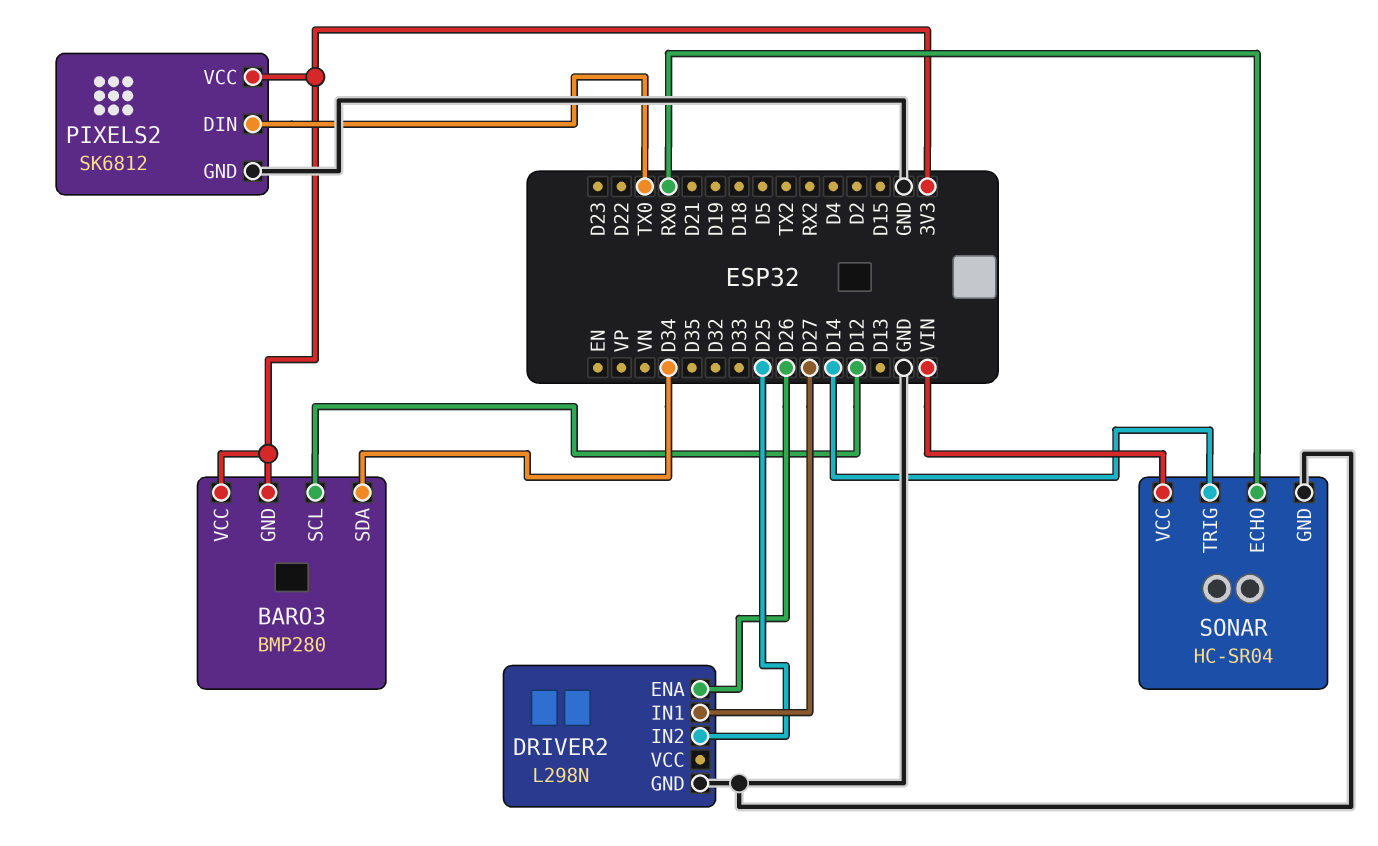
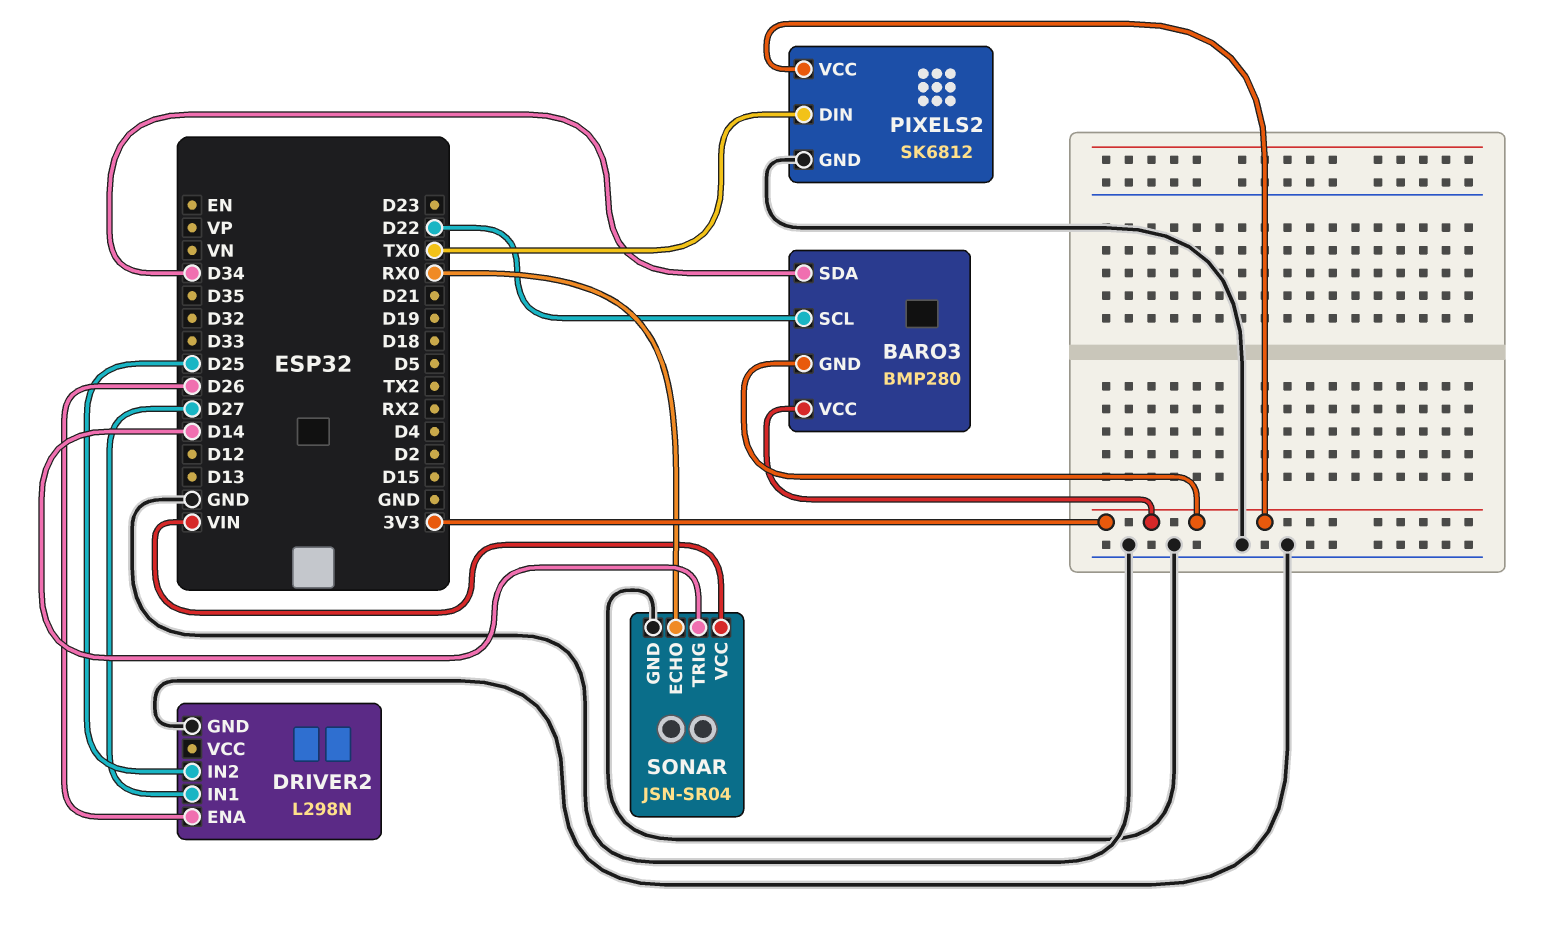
BARO3 pin SCL: D12 -> D22
SONAR: HC-SR04 -> JSN-SR04

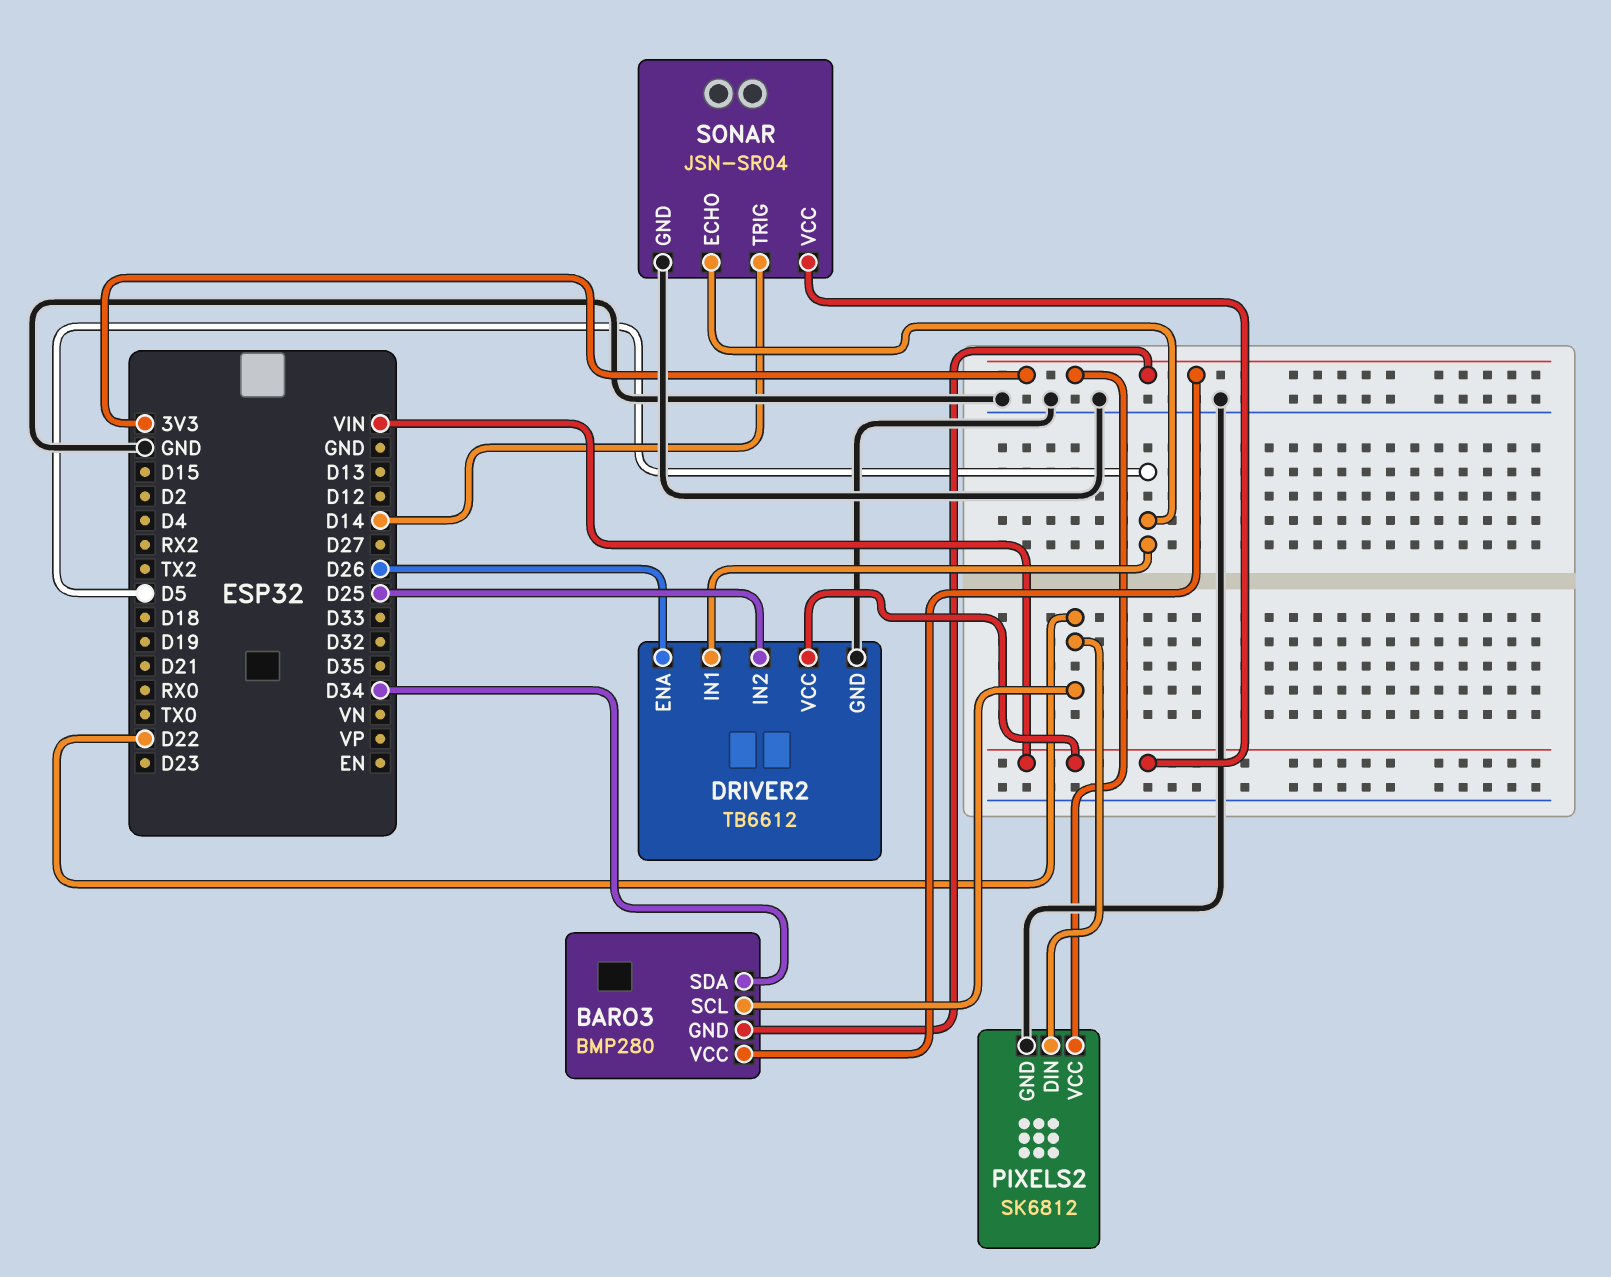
DRIVER2: L298N -> TB6612
DRIVER2 pin IN1: D27 -> D5
DRIVER2 pin VCC: none -> VIN
PIXELS2 pin DIN: TX0 -> D22
SONAR pin ECHO: RX0 -> D5

